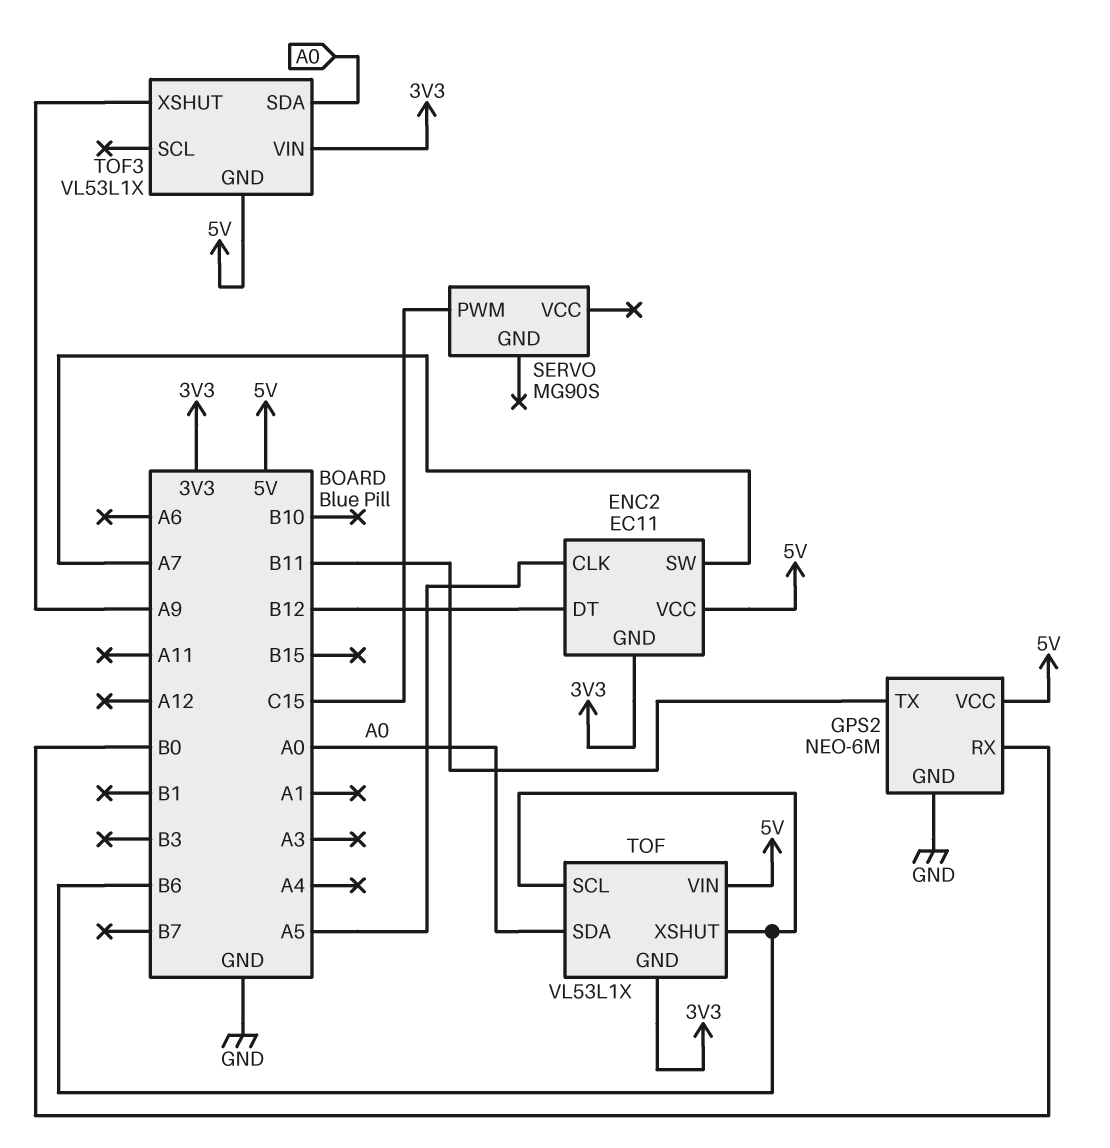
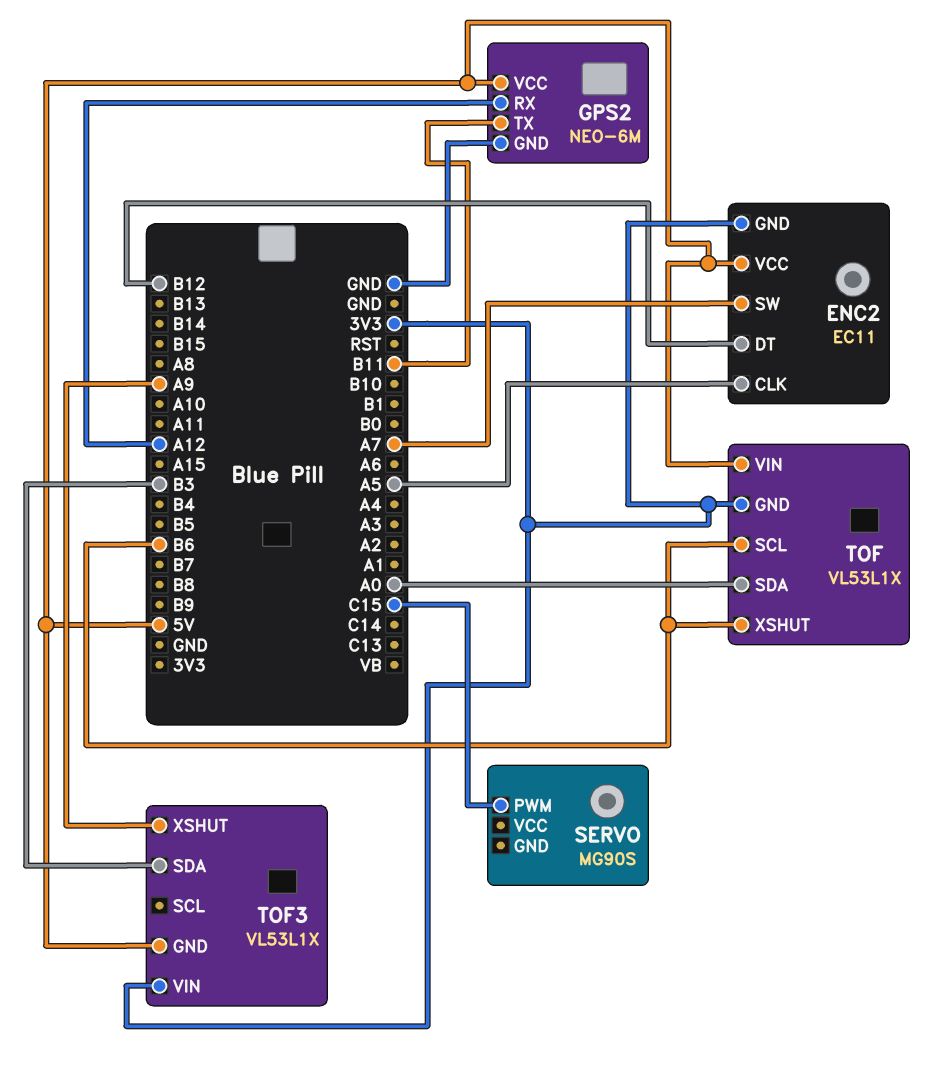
GPS2 pin RX: B0 -> A12
TOF3 pin SDA: A0 -> B3

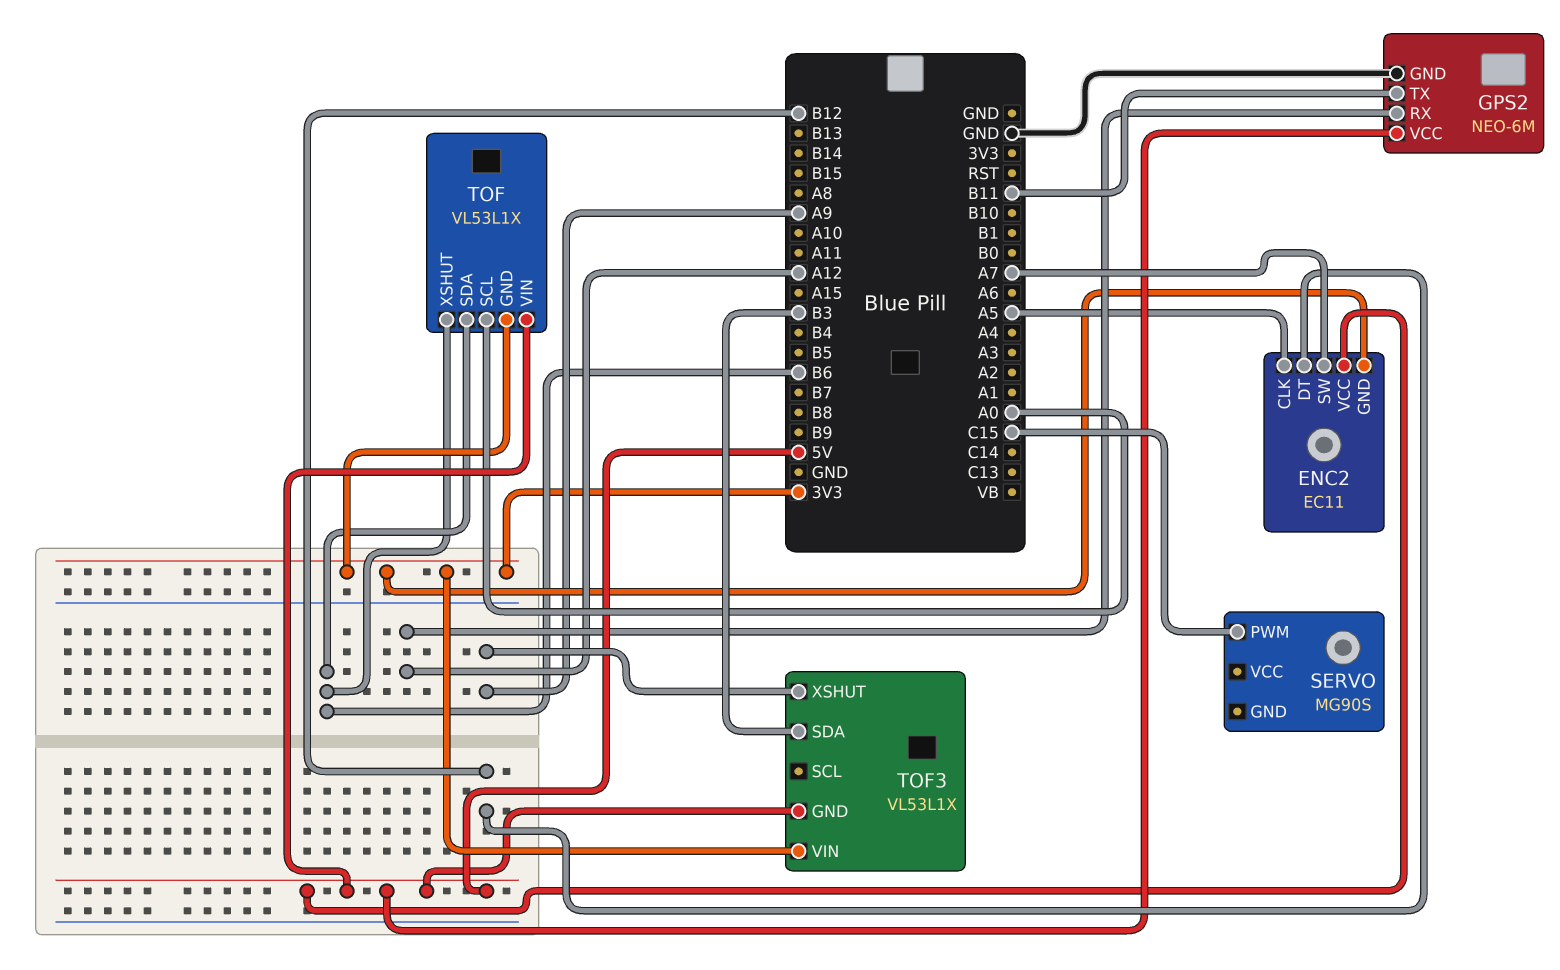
TOF pin SCL: B6 -> A0
TOF pin SDA: A0 -> B6

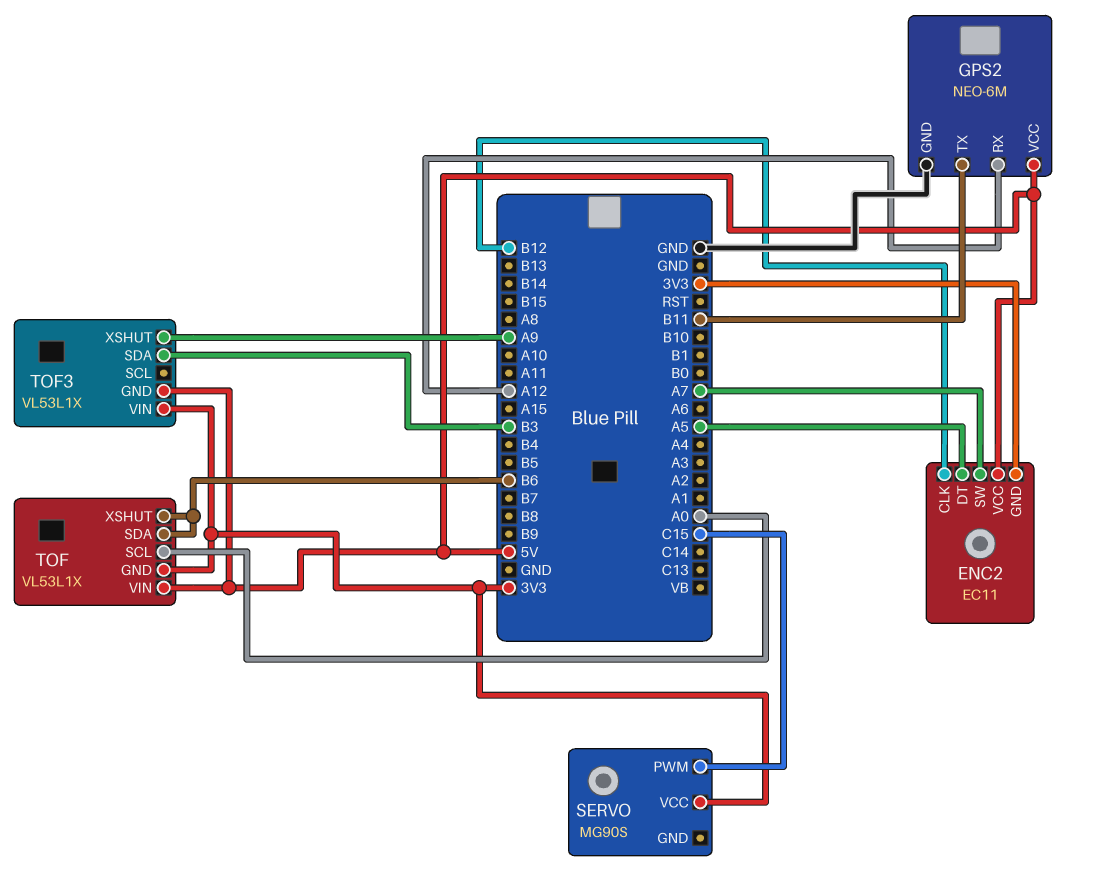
ENC2 pin CLK: A5 -> B12
ENC2 pin DT: B12 -> A5
SERVO pin VCC: none -> 3V3

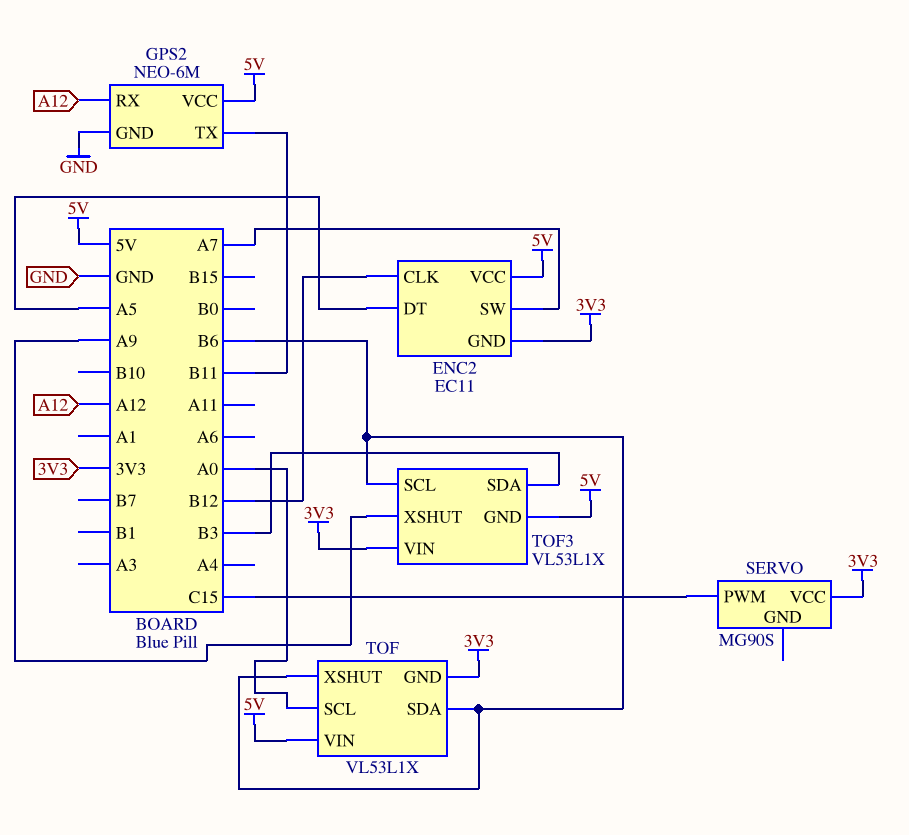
TOF3 pin SCL: none -> B6

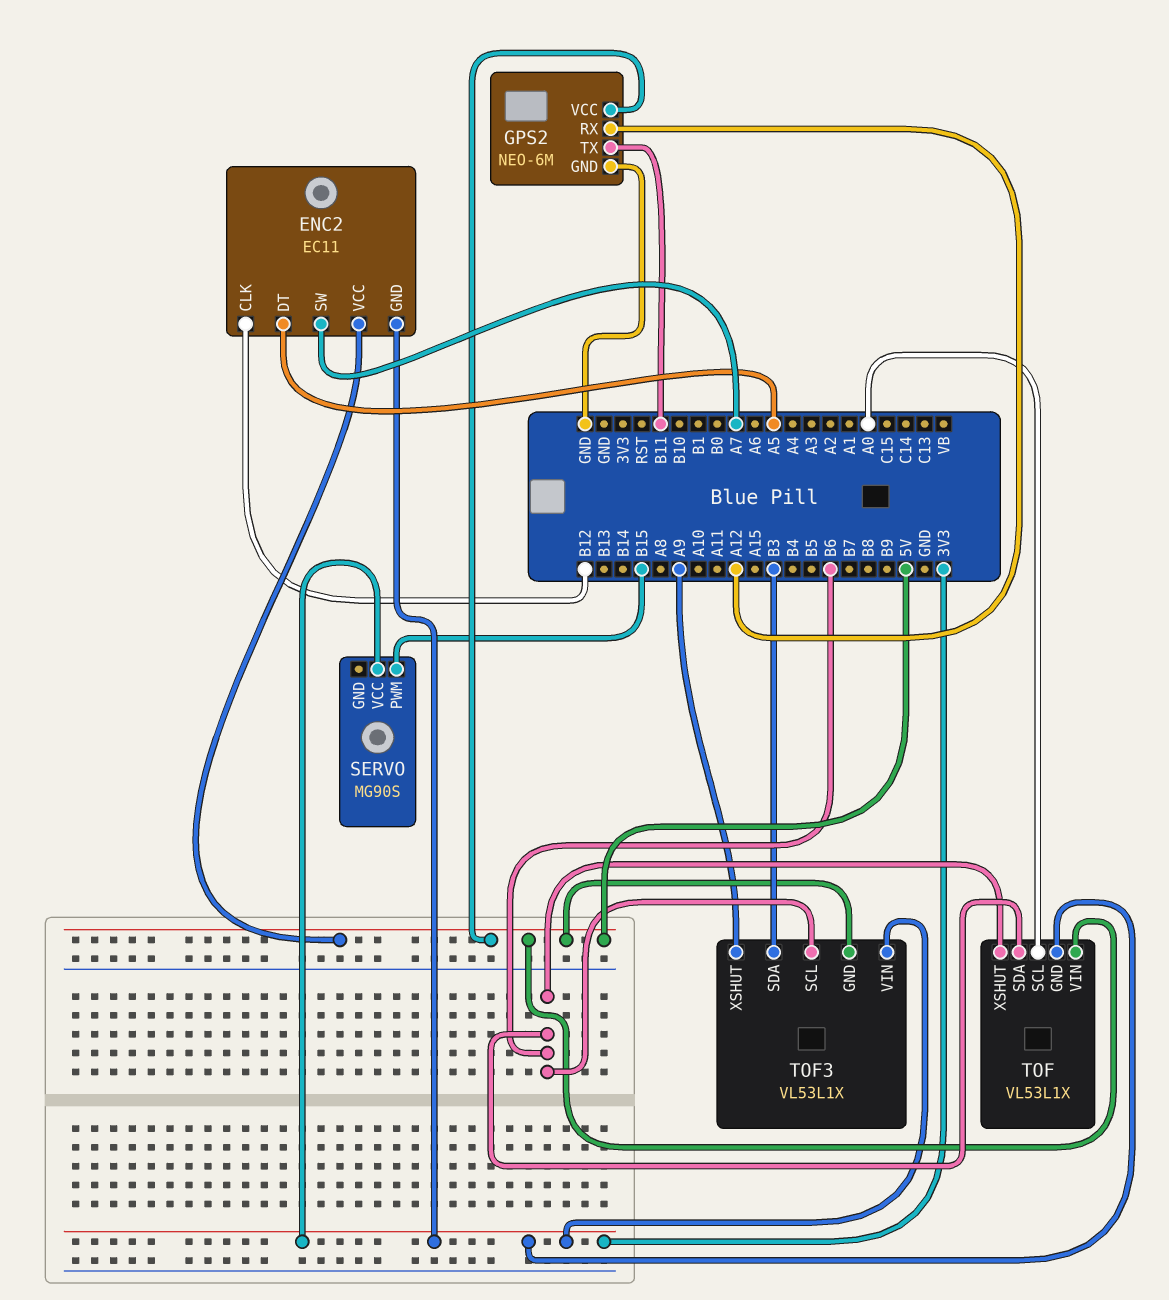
SERVO pin PWM: C15 -> B15

